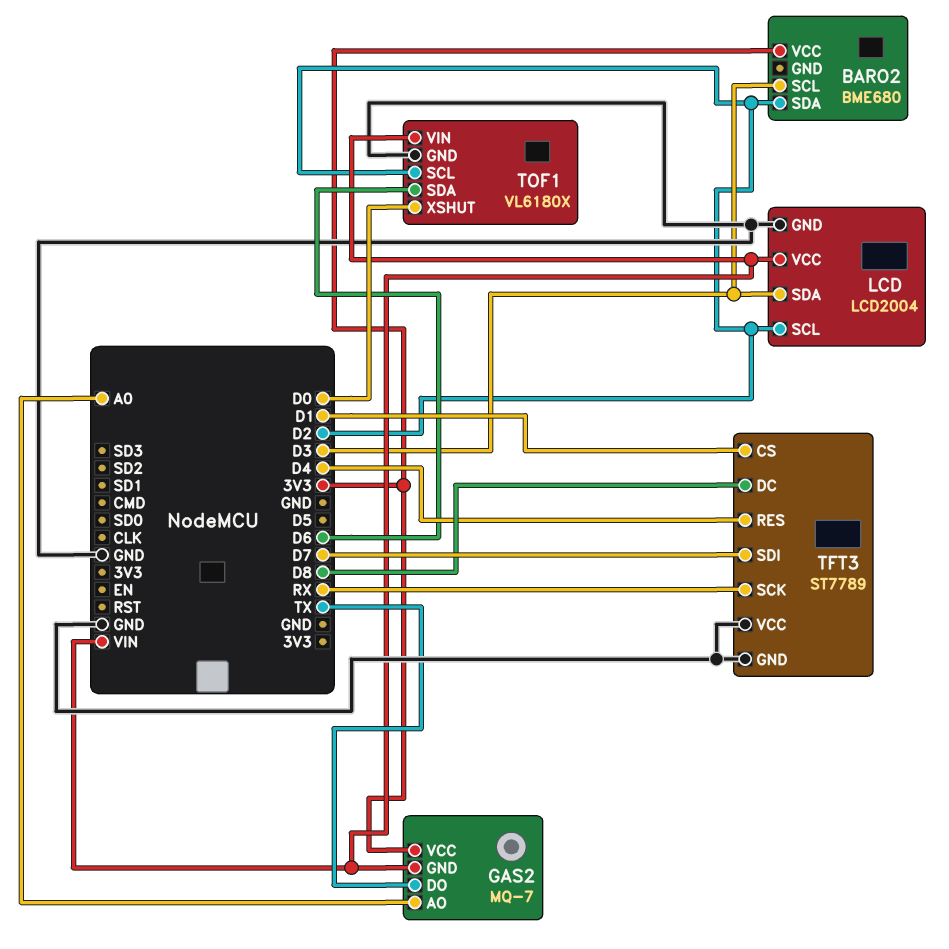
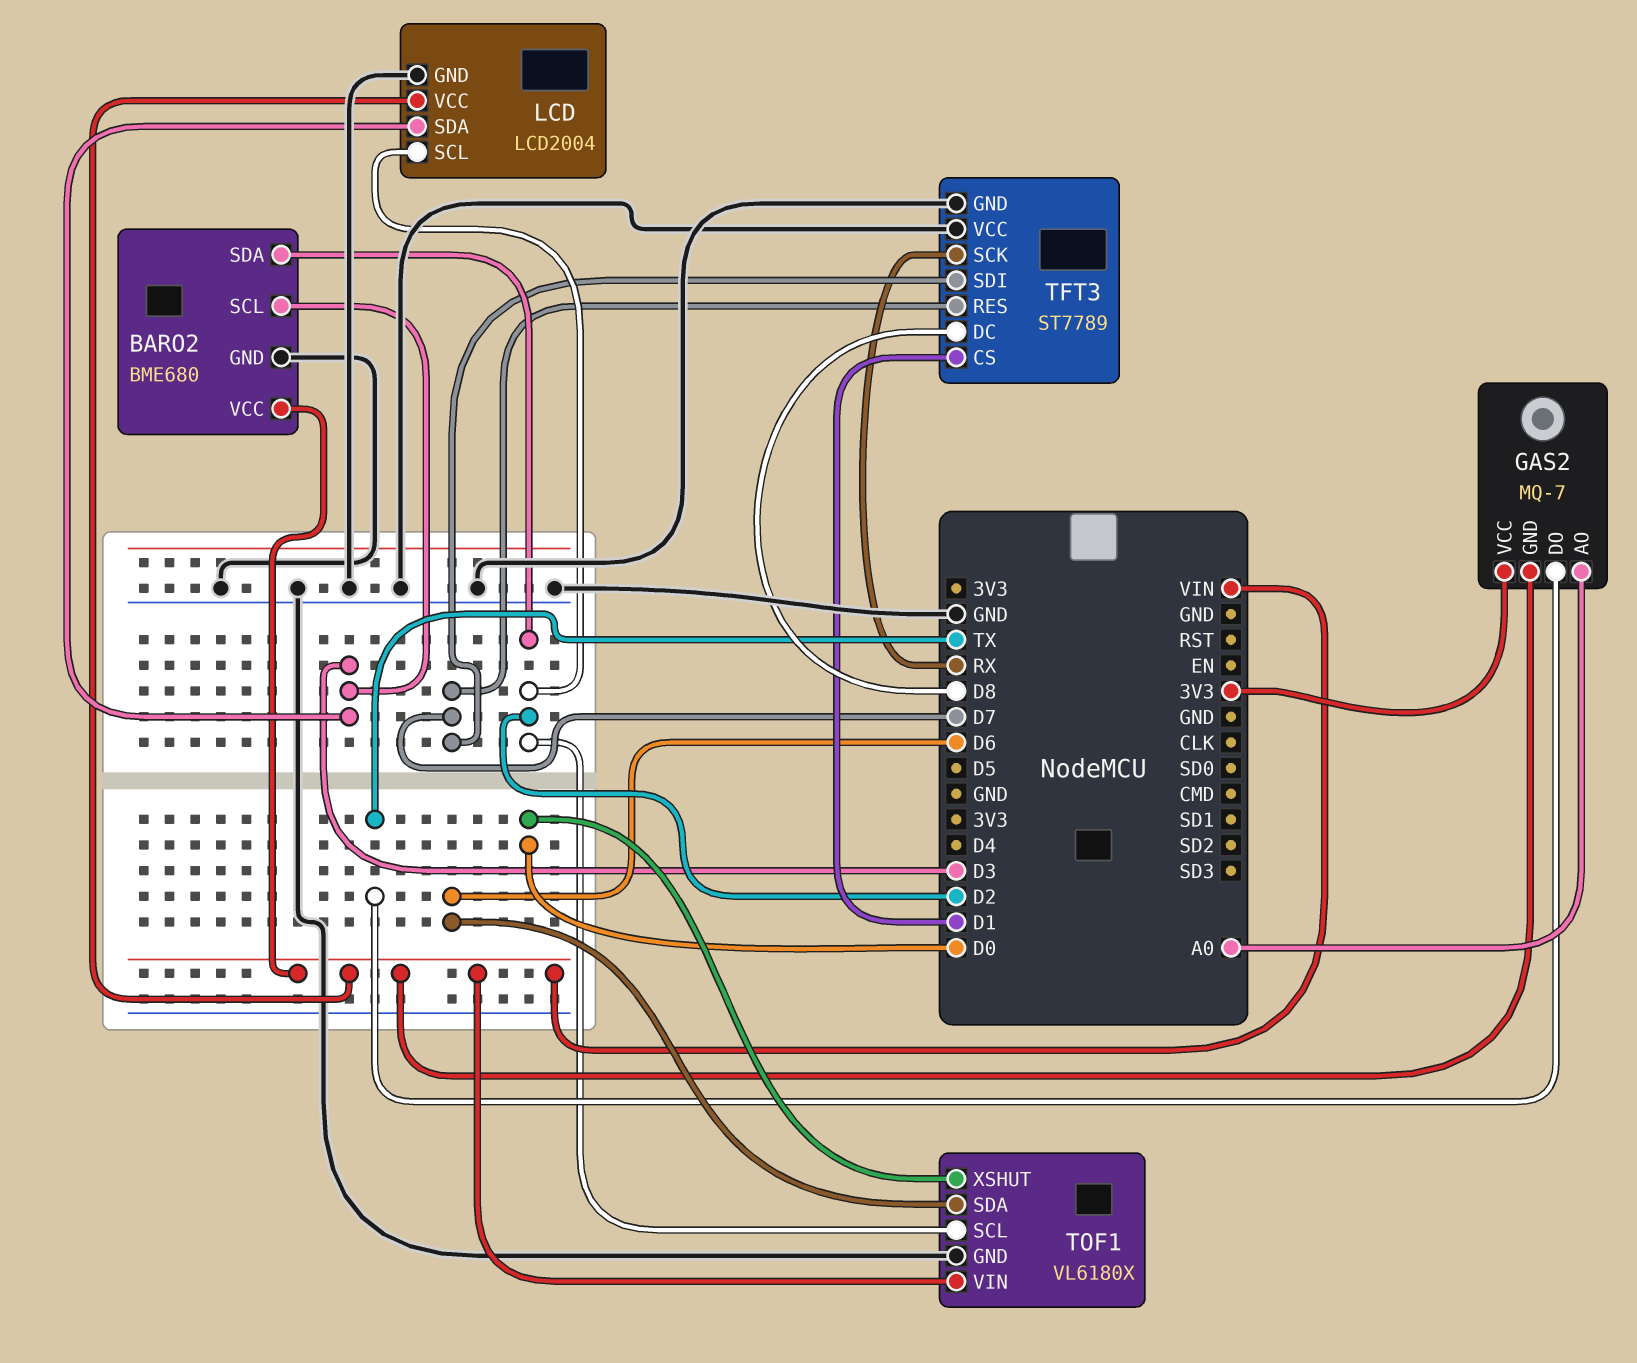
BARO2 pin GND: none -> GND
BARO2 pin VCC: 3V3 -> VIN
TFT3 pin RES: D4 -> D7

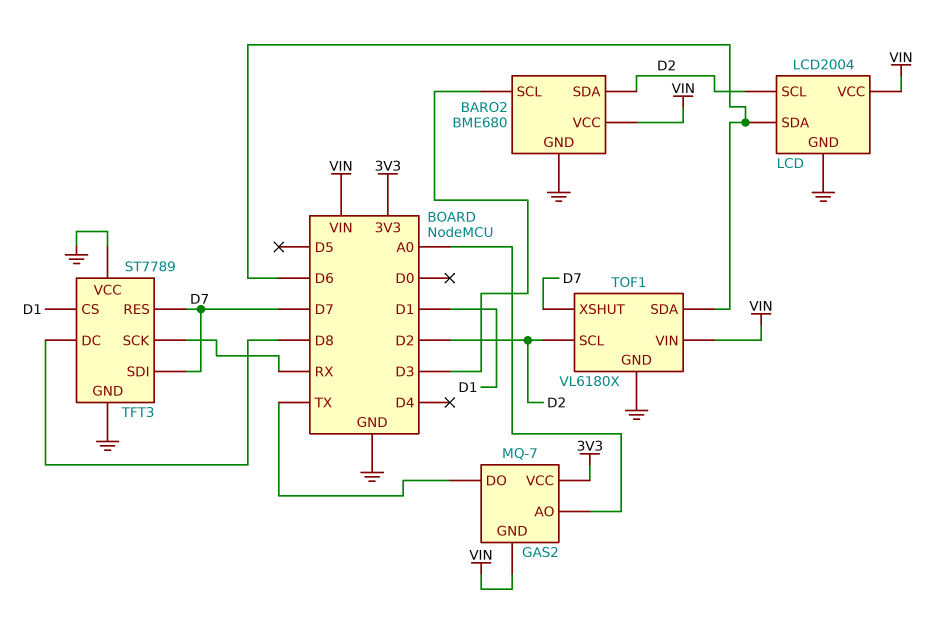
LCD pin SDA: D3 -> D6
TOF1 pin XSHUT: D0 -> D7

